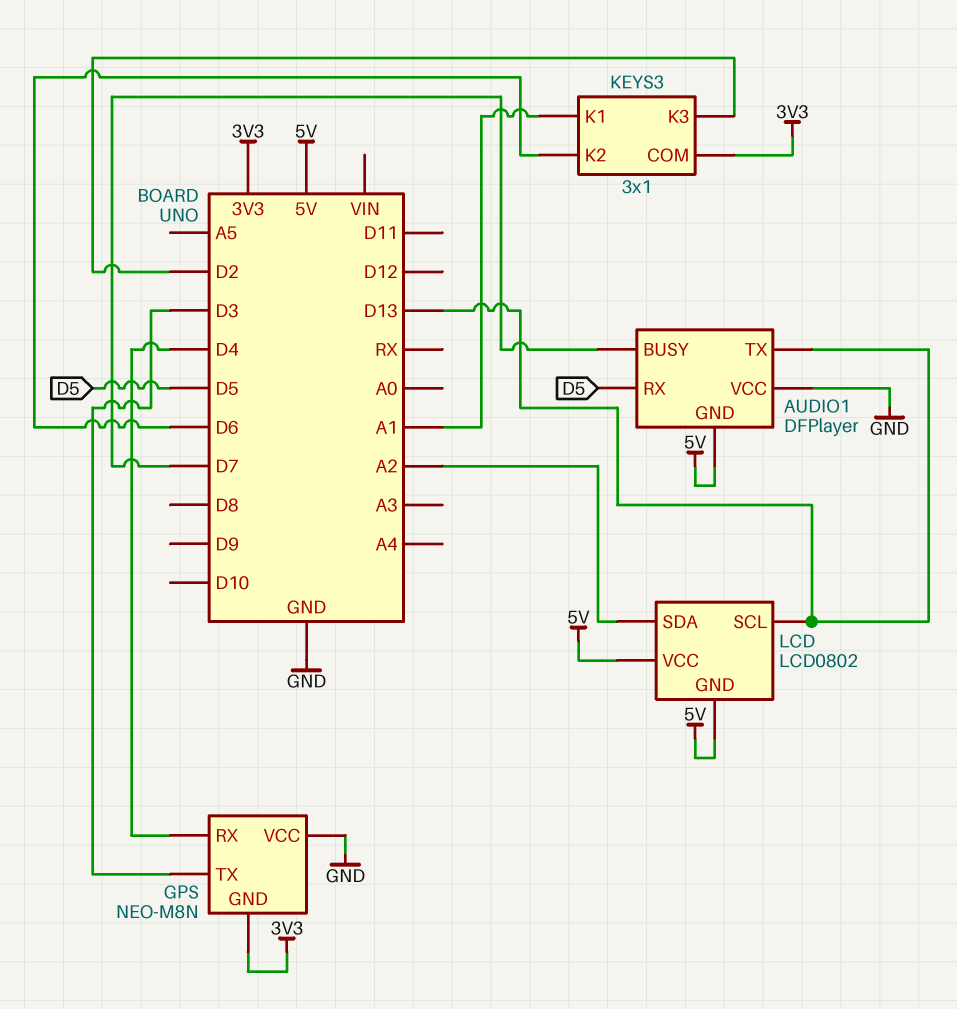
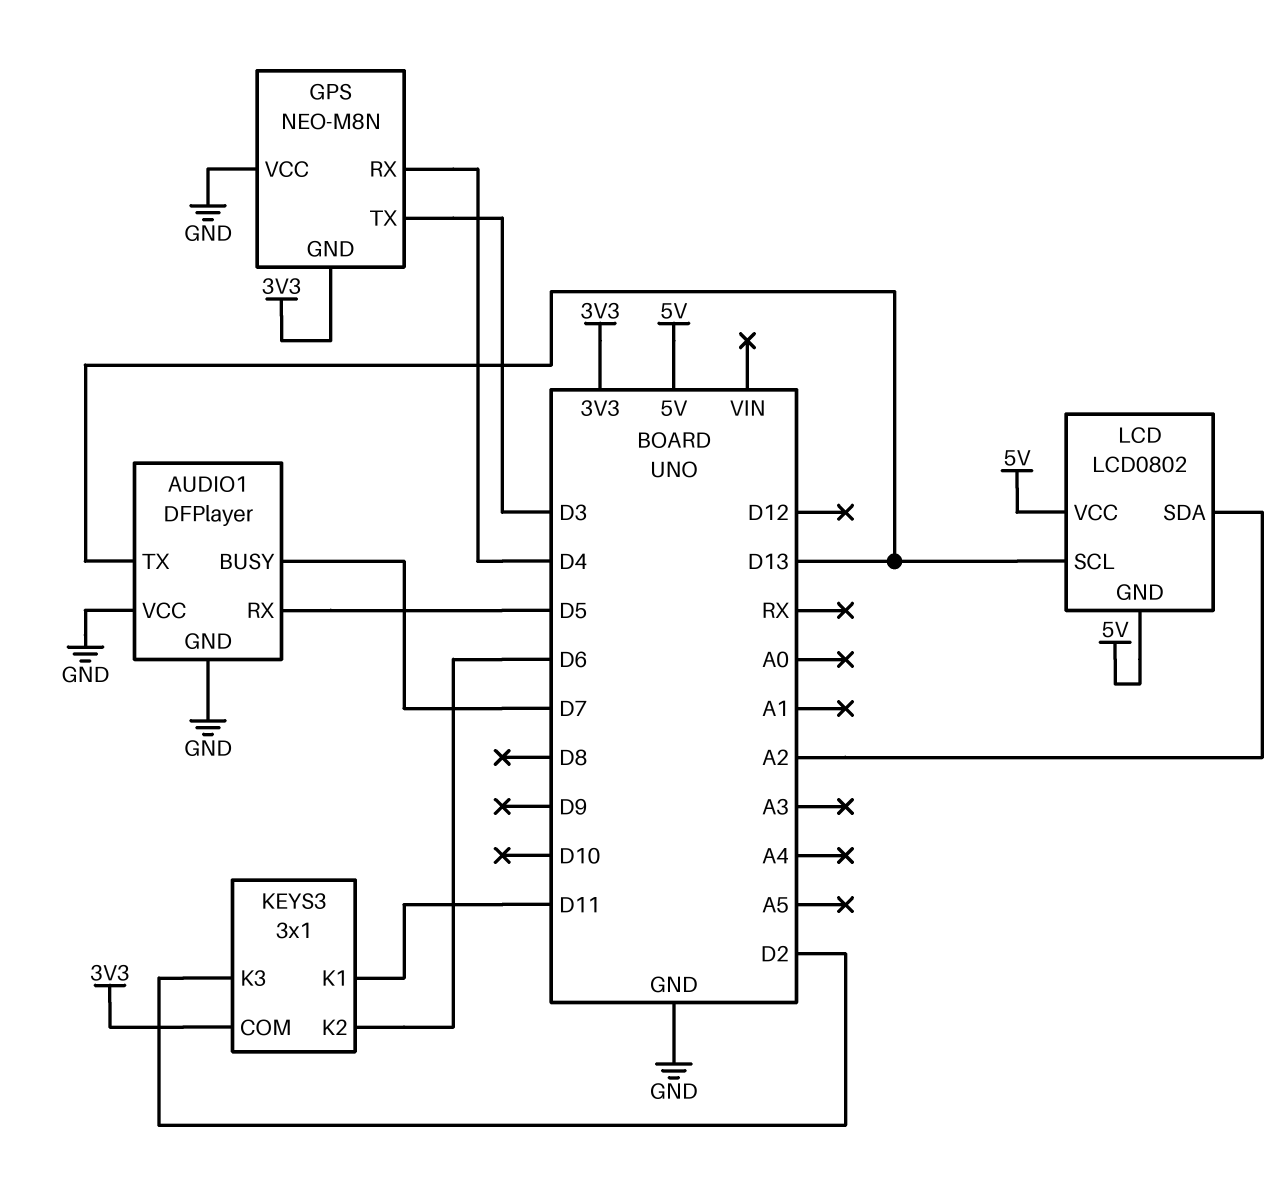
AUDIO1 pin GND: 5V -> GND
KEYS3 pin K1: A1 -> D11

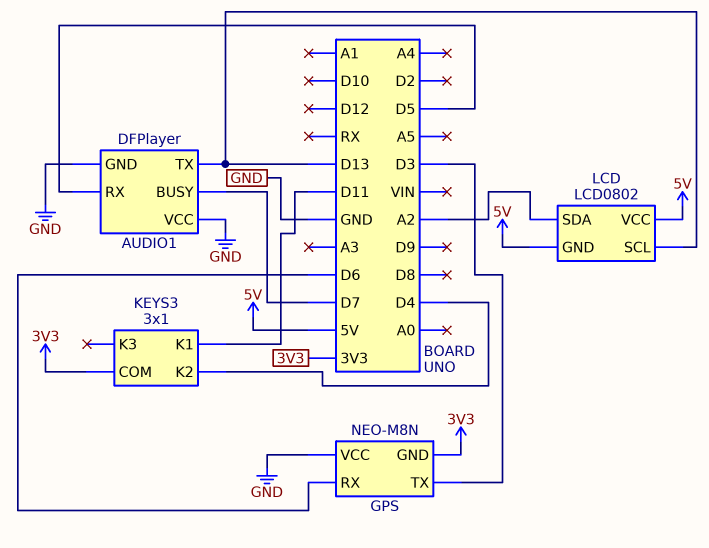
GPS pin RX: D4 -> D6
KEYS3 pin K2: D6 -> D4
KEYS3 pin K3: D2 -> none

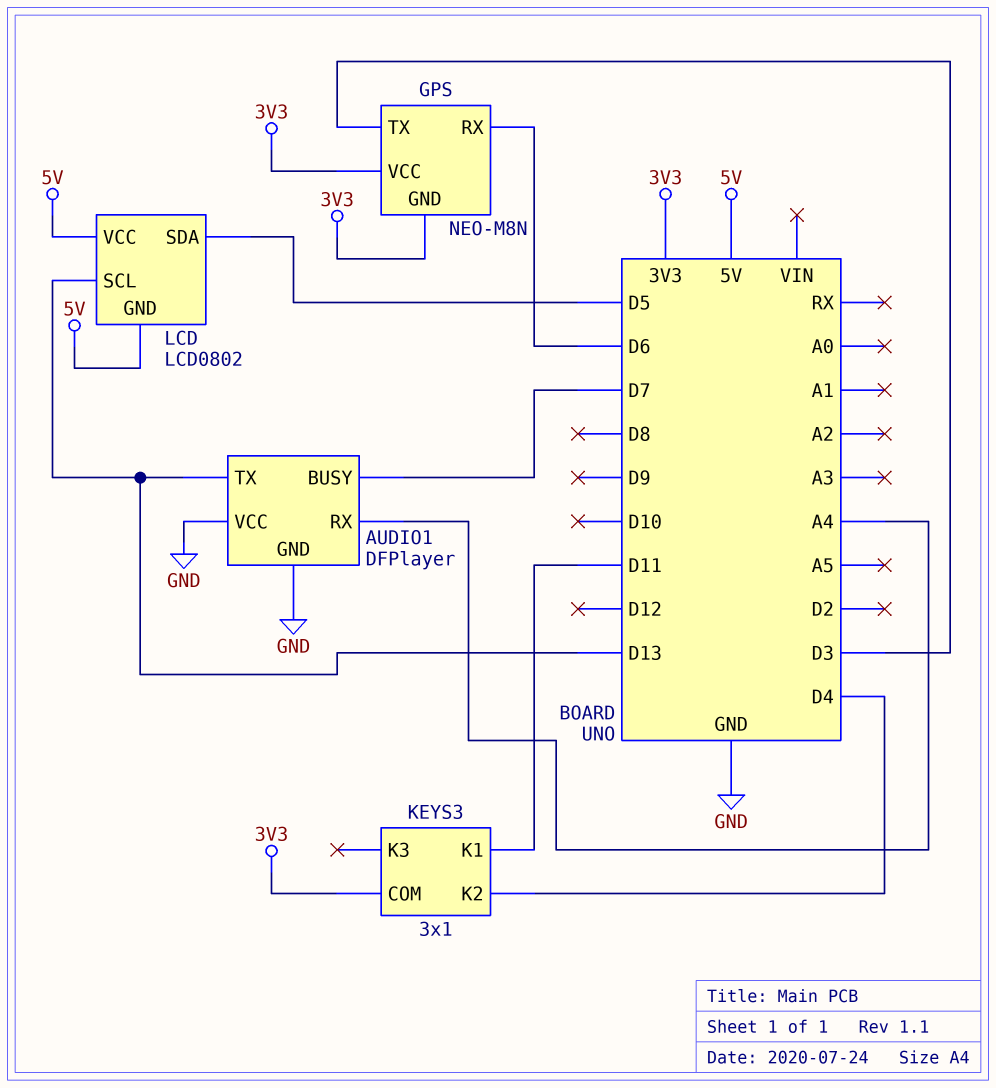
AUDIO1 pin RX: D5 -> A4
GPS pin VCC: GND -> 3V3
LCD pin SDA: A2 -> D5

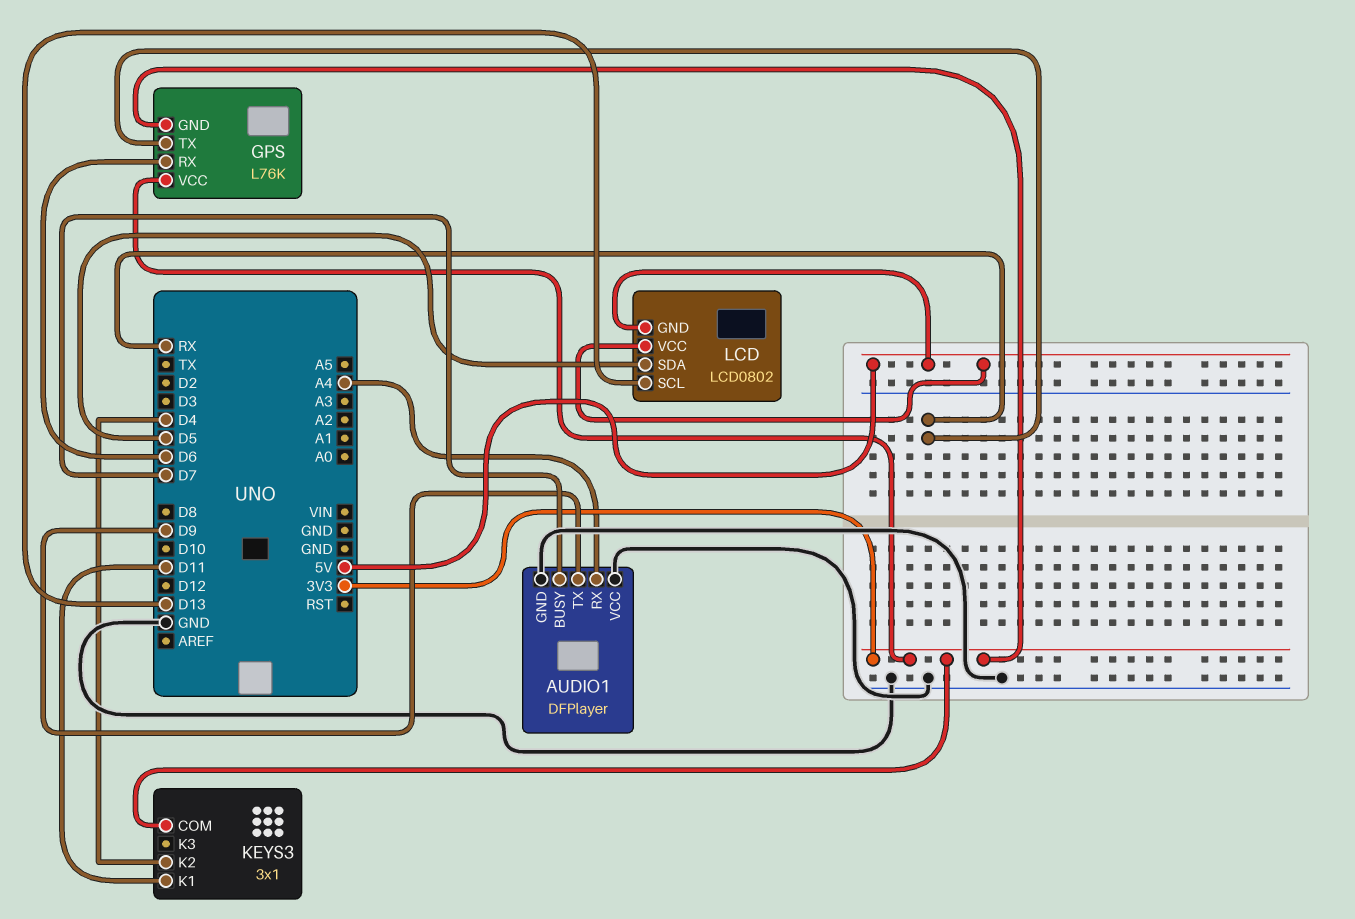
AUDIO1 pin TX: D13 -> D9
GPS: NEO-M8N -> L76K
GPS pin TX: D3 -> RX

